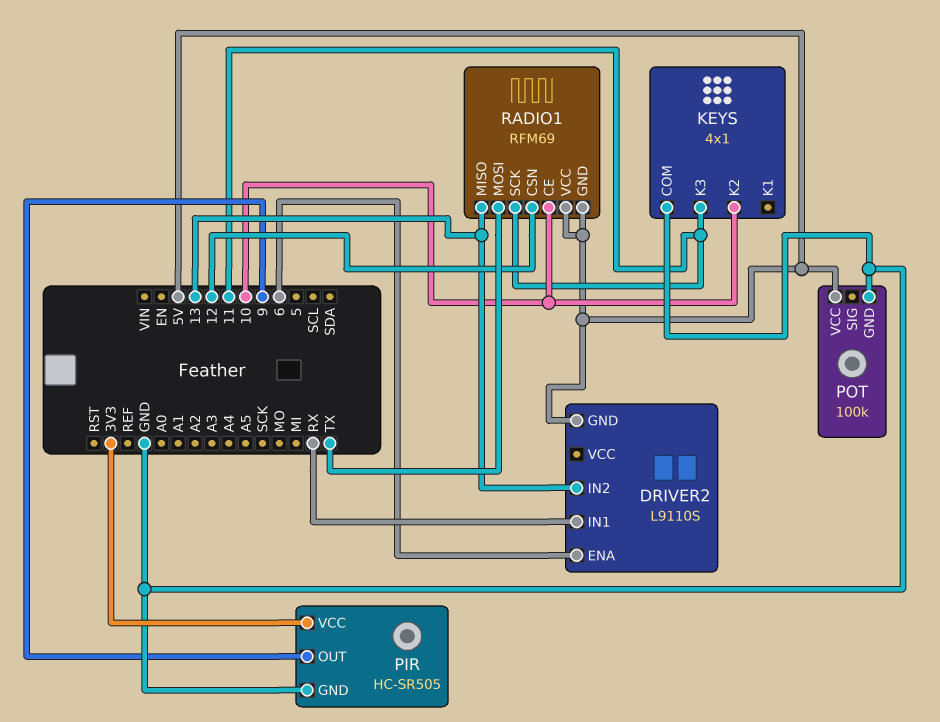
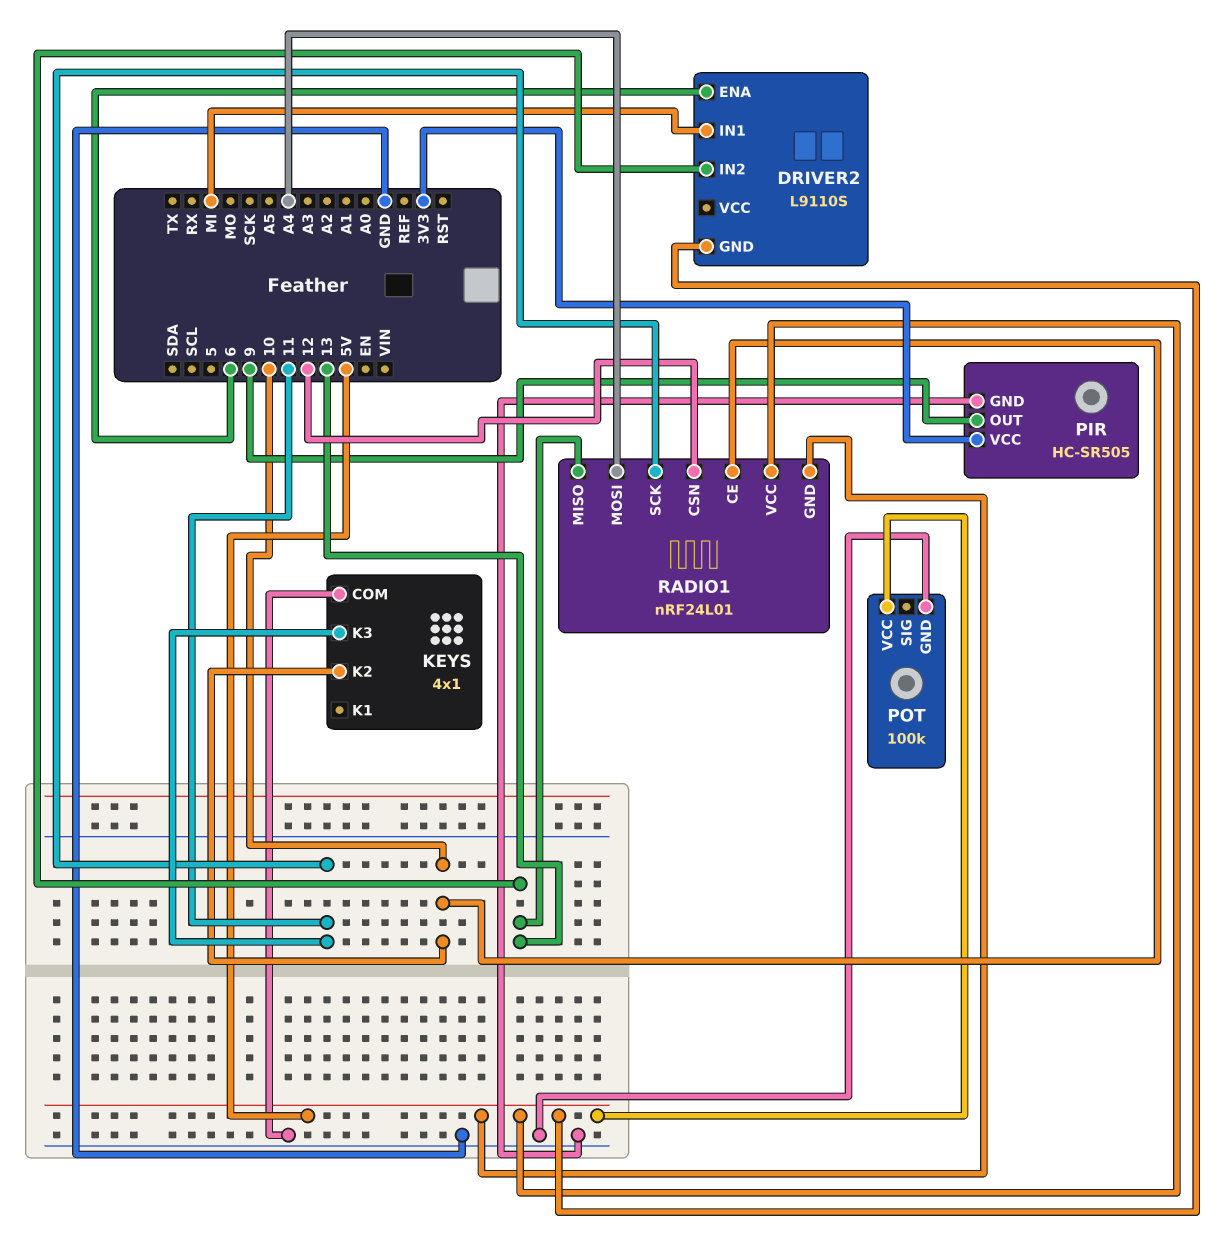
DRIVER2 pin IN1: RX -> MI
RADIO1: RFM69 -> nRF24L01
RADIO1 pin MOSI: TX -> A4

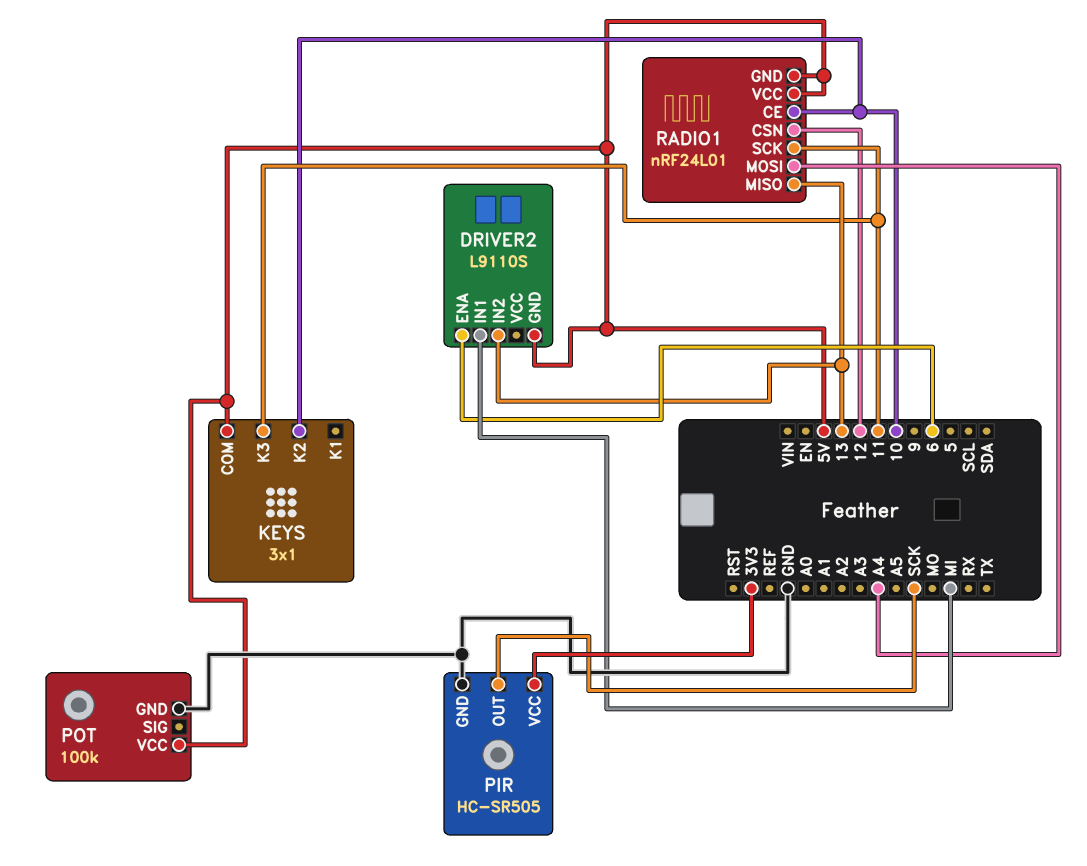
KEYS: 4x1 -> 3x1
KEYS pin COM: GND -> 5V
PIR pin OUT: 9 -> SCK

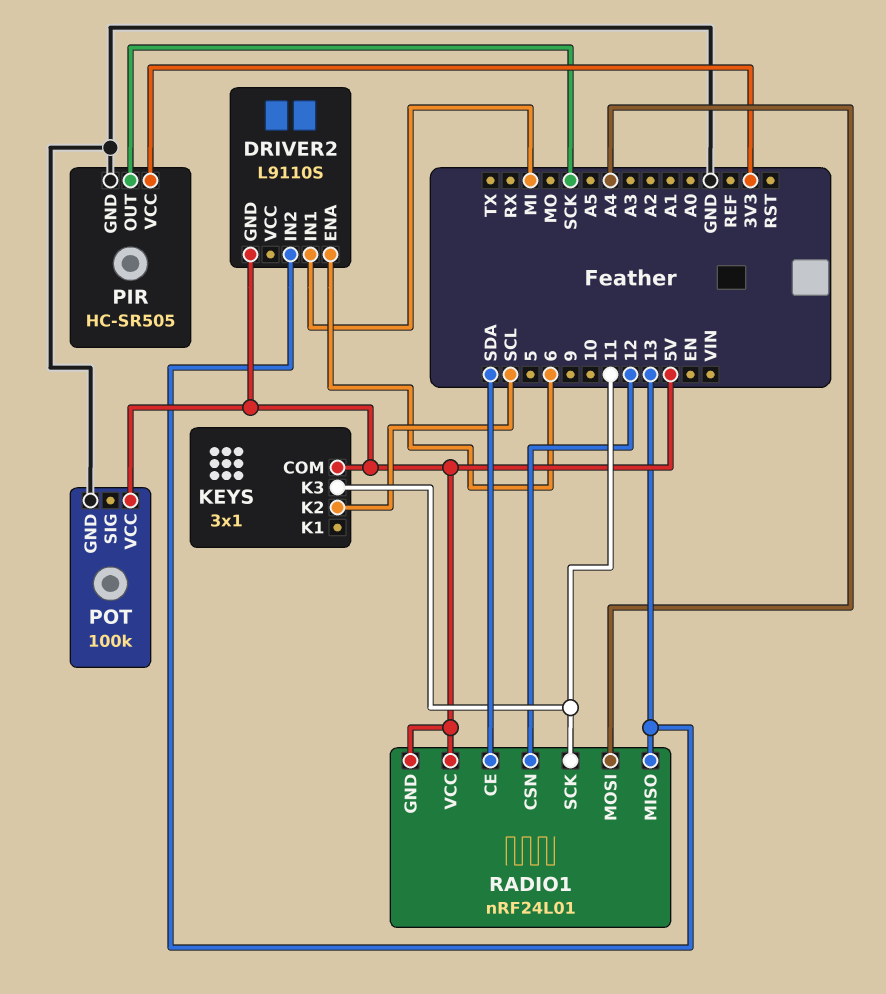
KEYS pin K2: 10 -> SCL
RADIO1 pin CE: 10 -> SDA

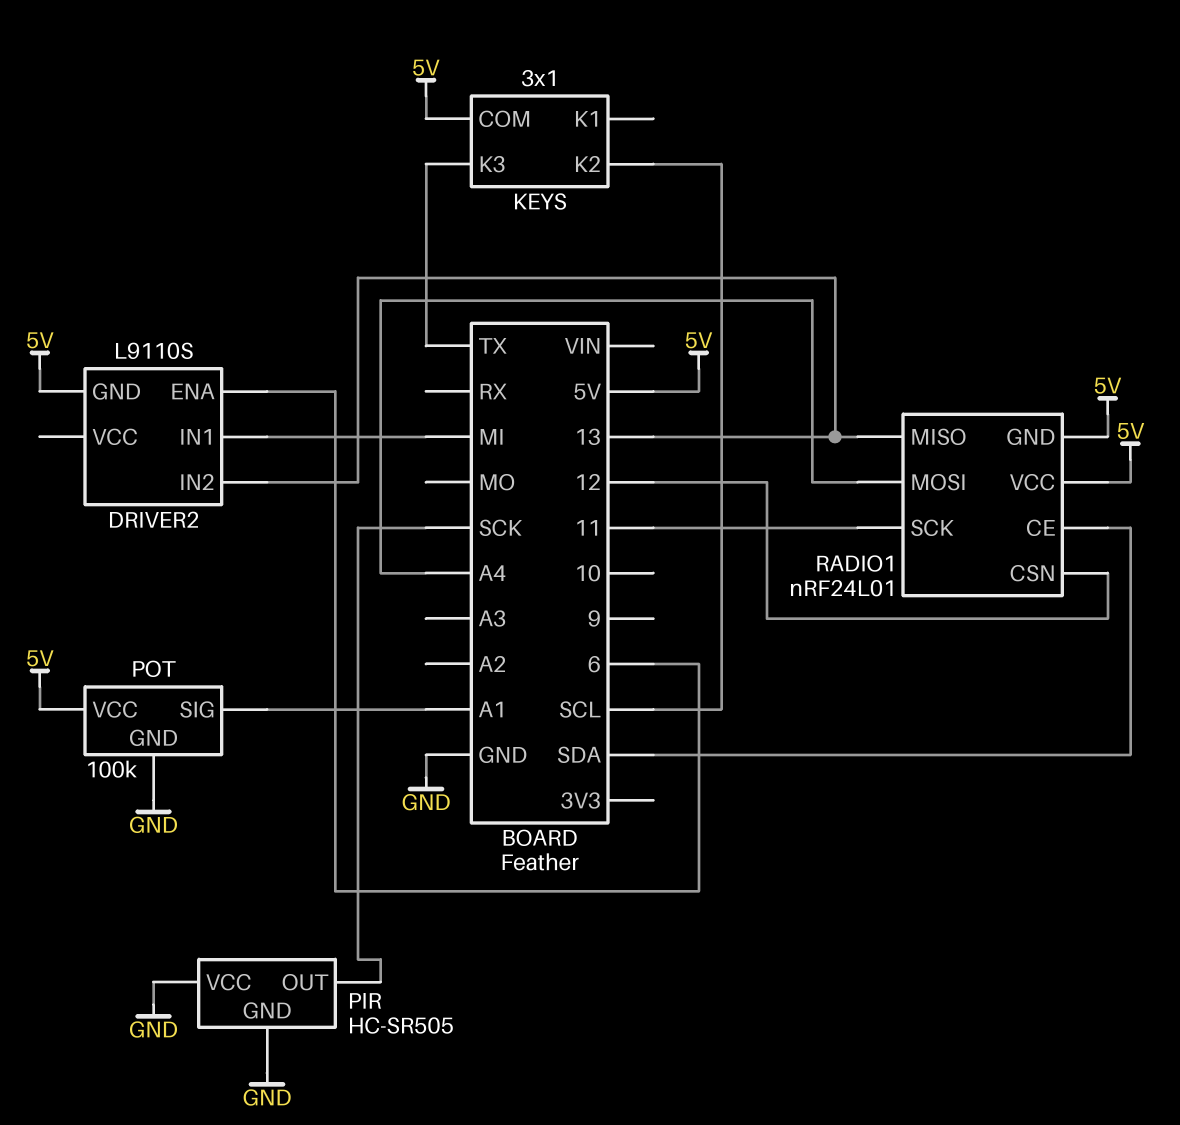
KEYS pin K3: 11 -> TX
PIR pin VCC: 3V3 -> GND
POT pin SIG: none -> A1

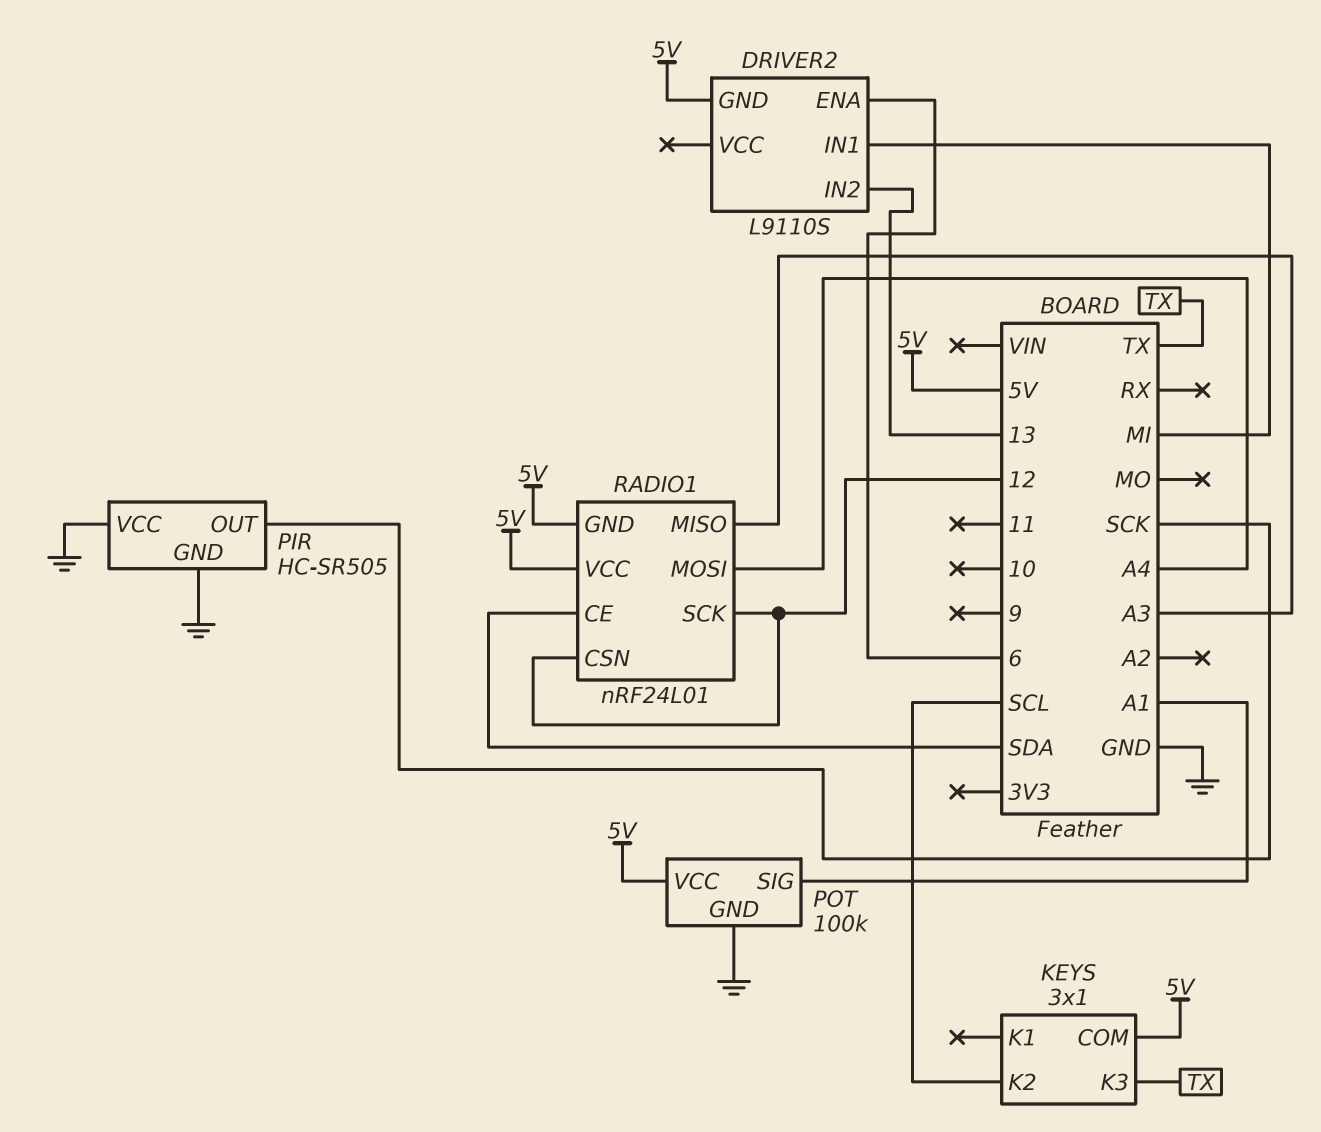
RADIO1 pin MISO: 13 -> A3
RADIO1 pin SCK: 11 -> 12

